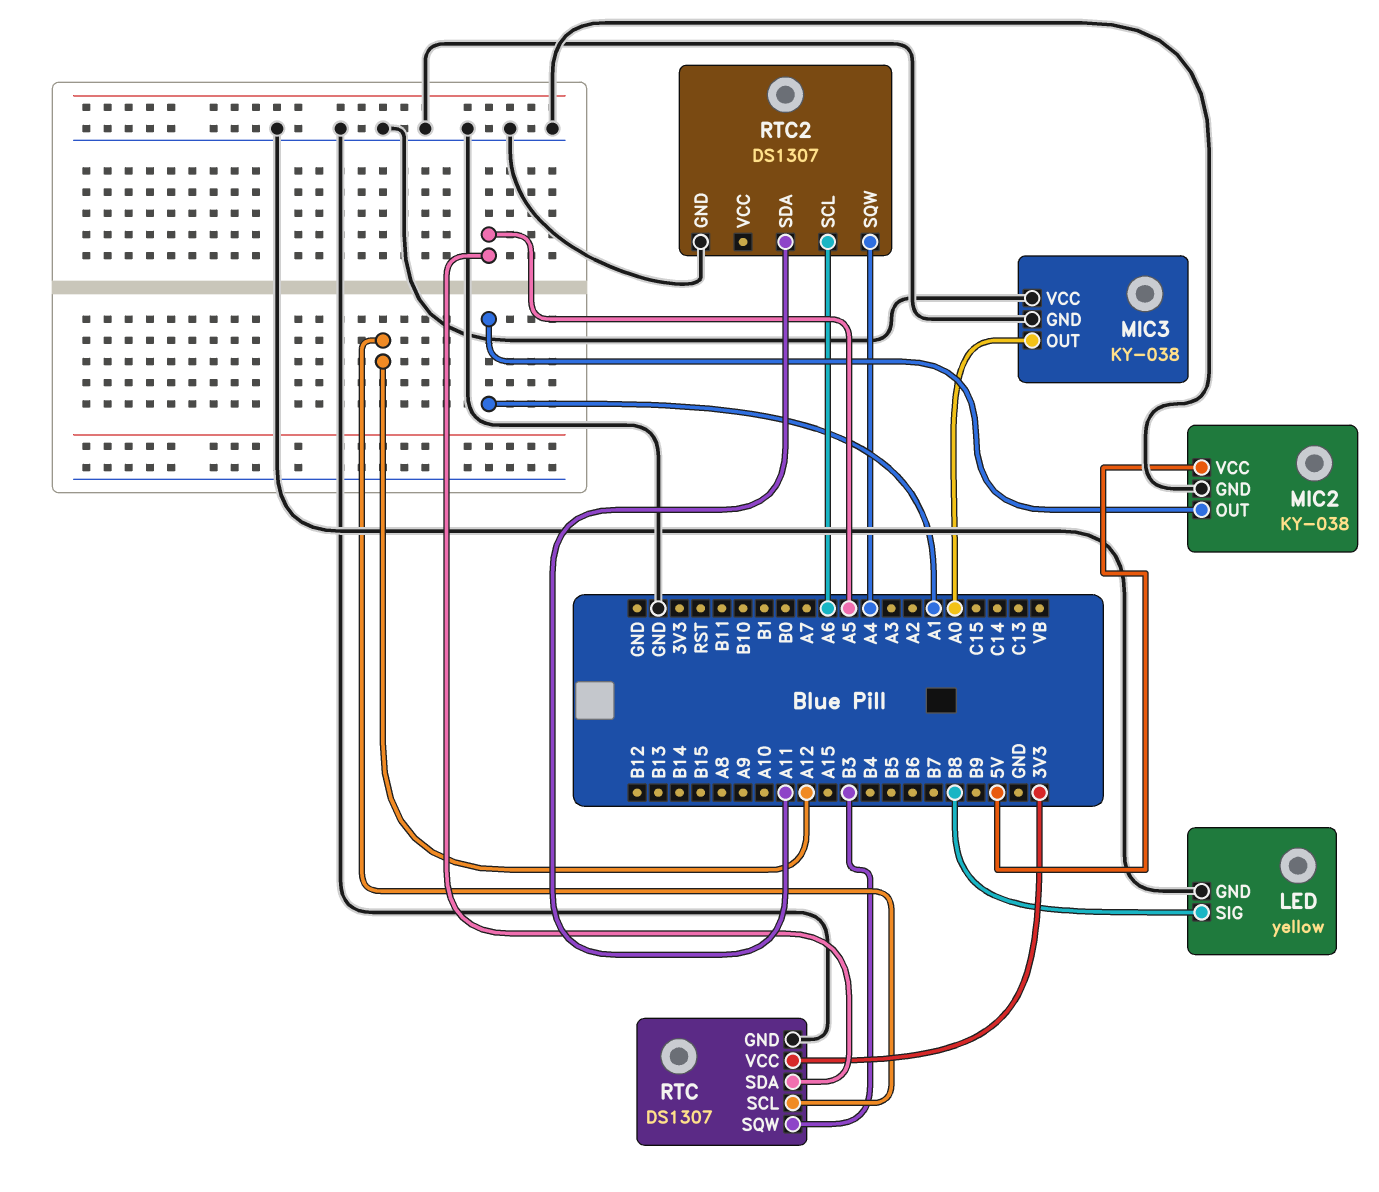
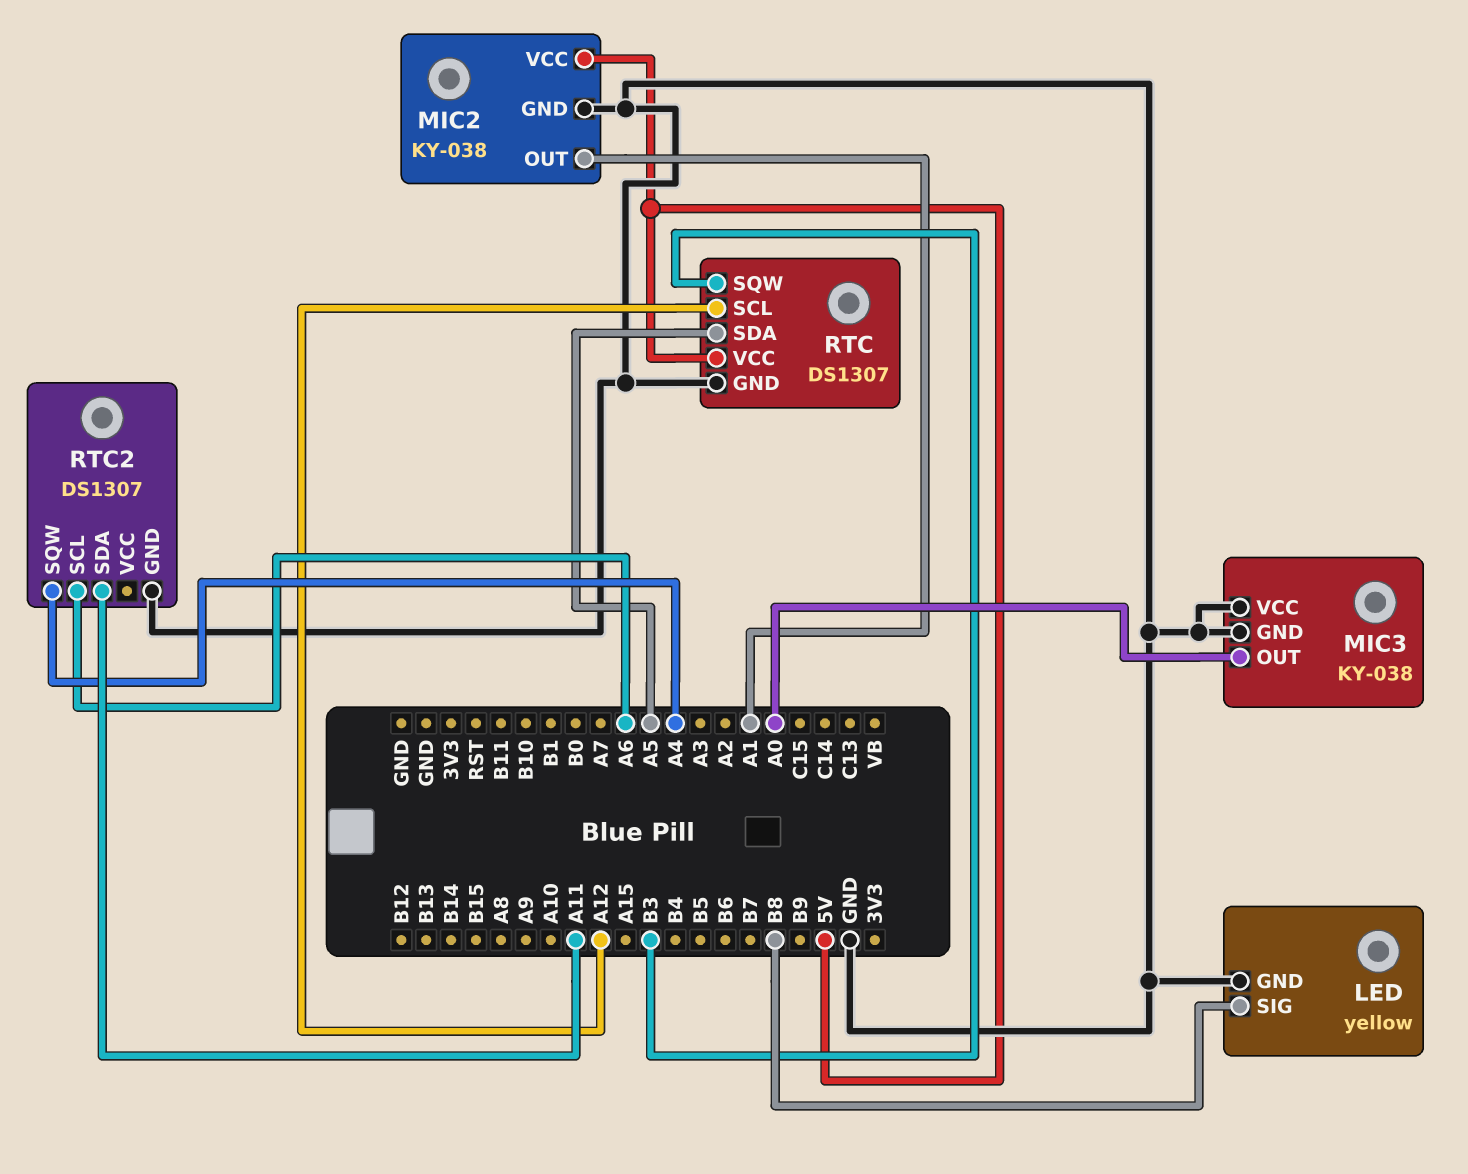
RTC pin VCC: 3V3 -> 5V

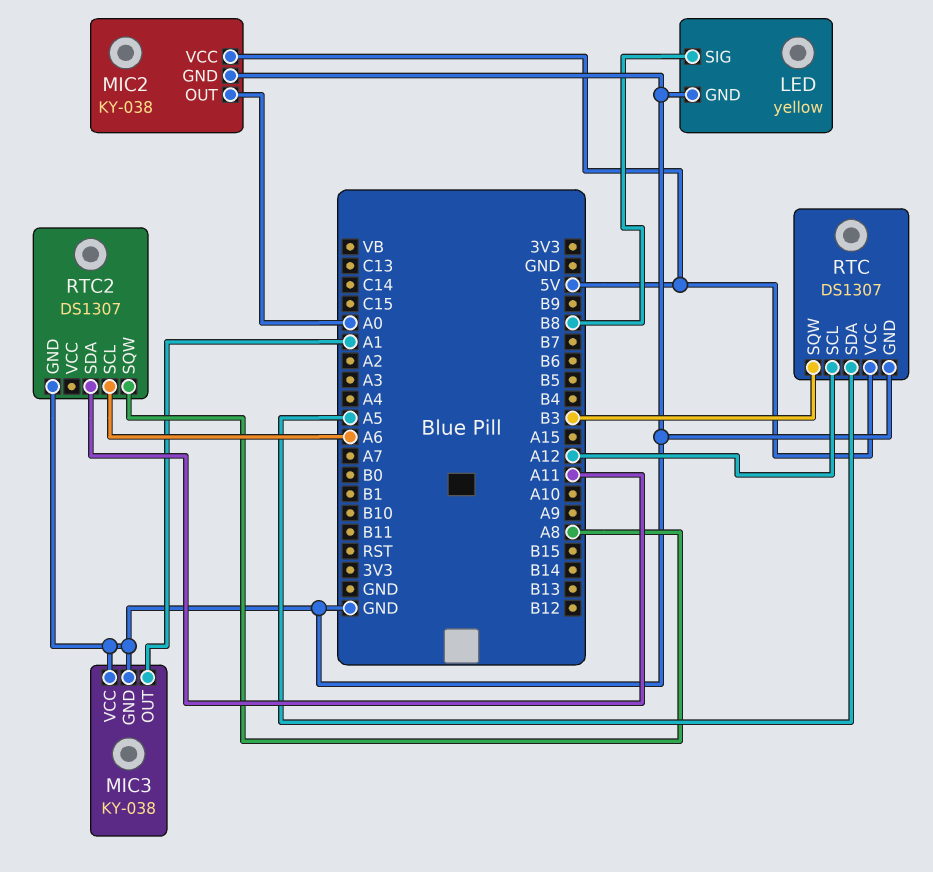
MIC2 pin OUT: A1 -> A0
MIC3 pin OUT: A0 -> A1
RTC2 pin SQW: A4 -> A8

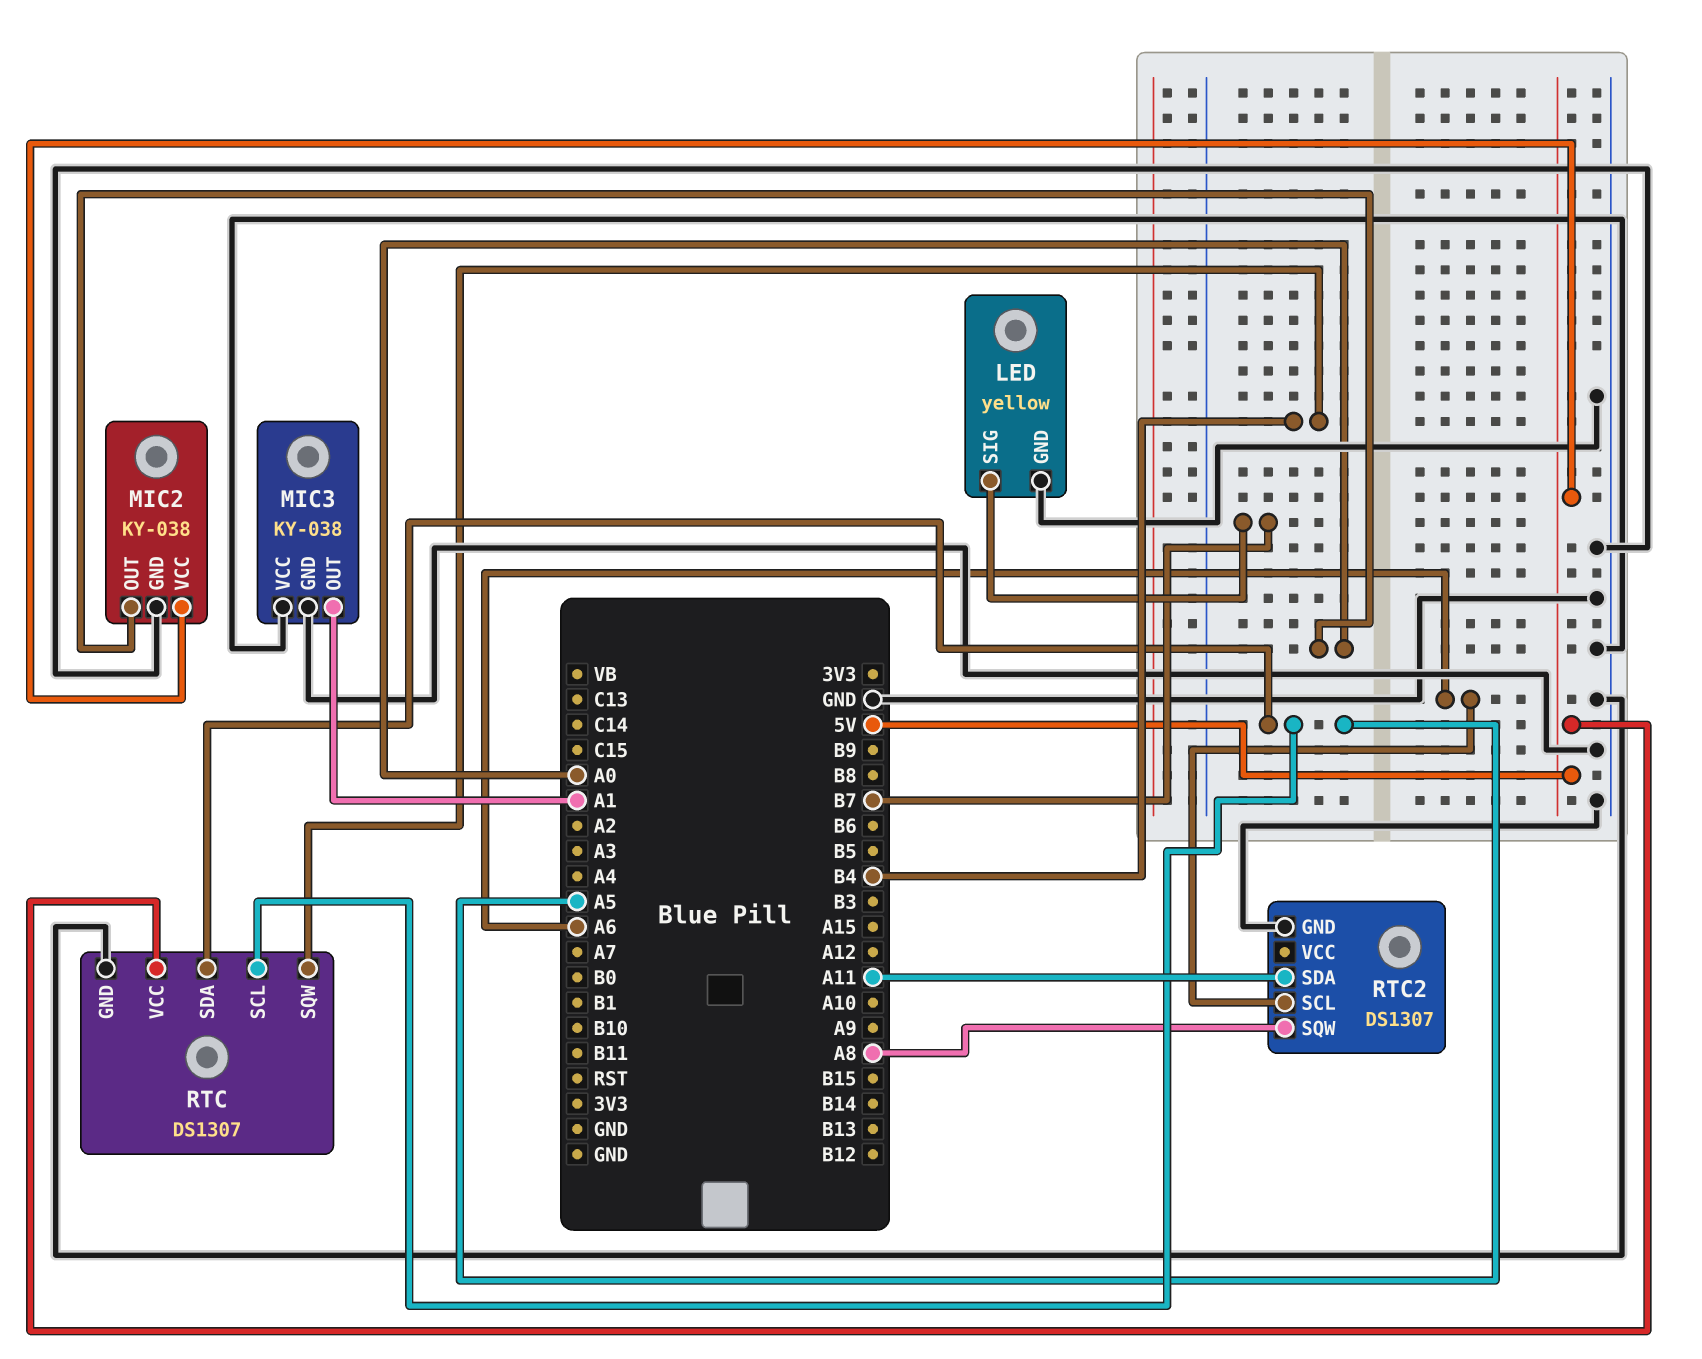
LED pin SIG: B8 -> B7
RTC pin SCL: A12 -> A5
RTC pin SQW: B3 -> B4

